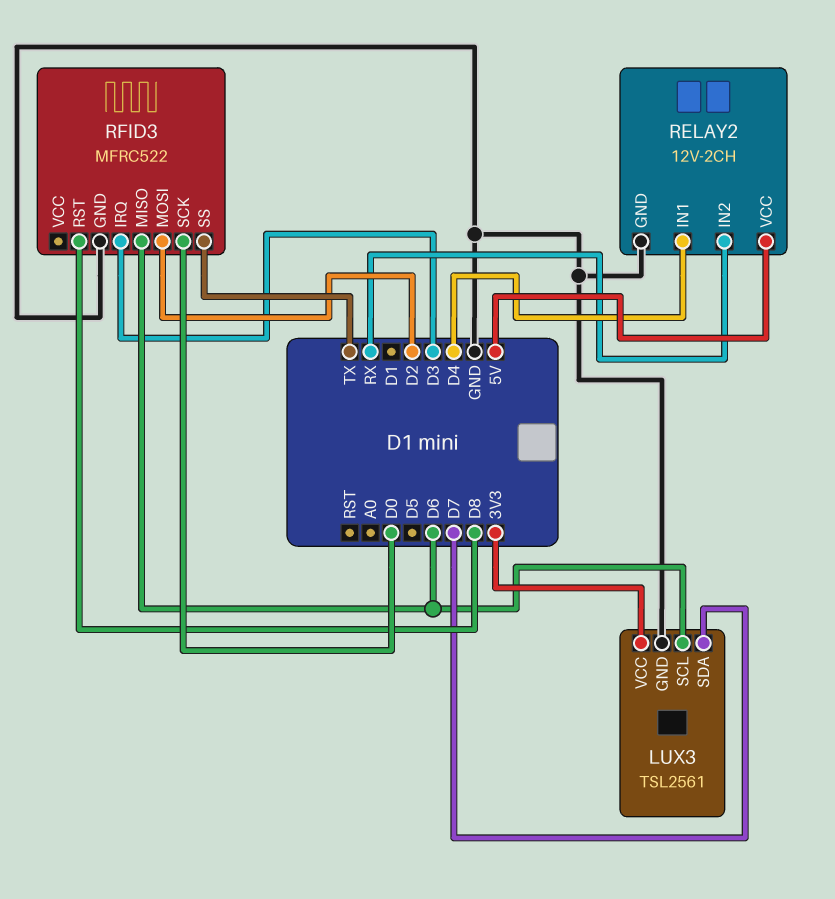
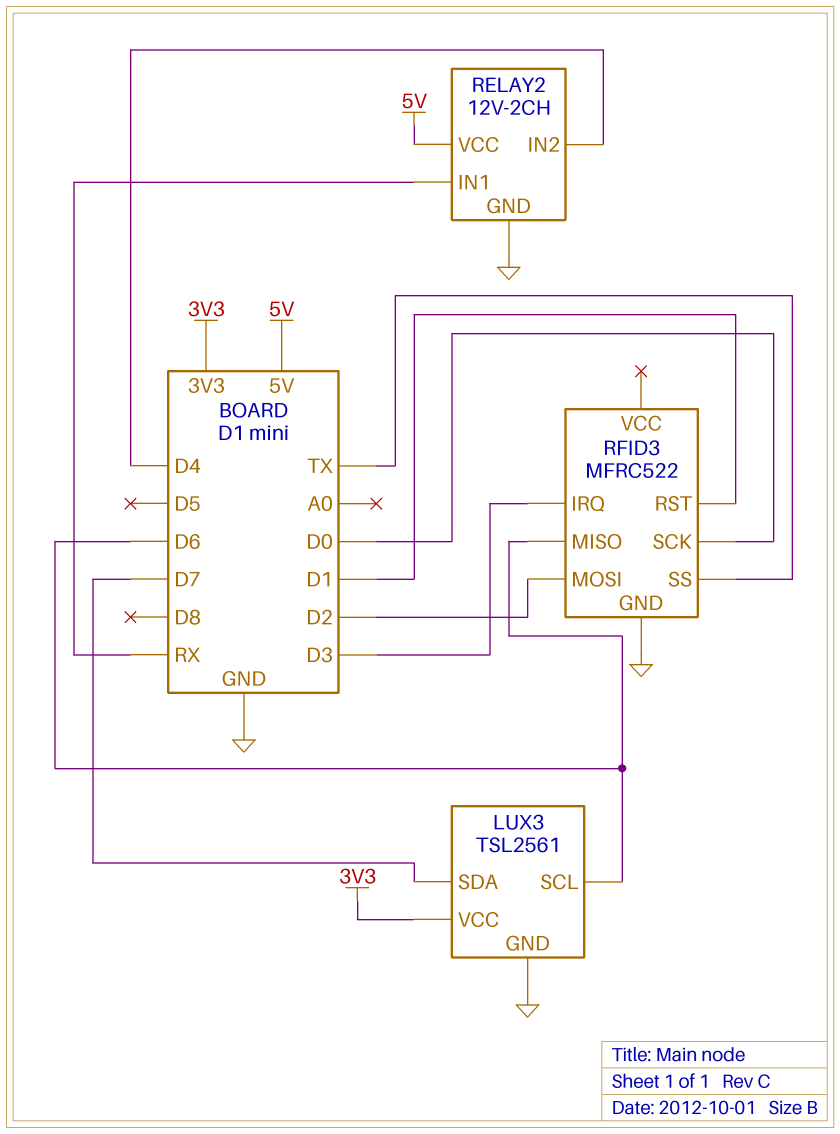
RELAY2 pin IN1: D4 -> RX
RELAY2 pin IN2: RX -> D4
RFID3 pin RST: D8 -> D1

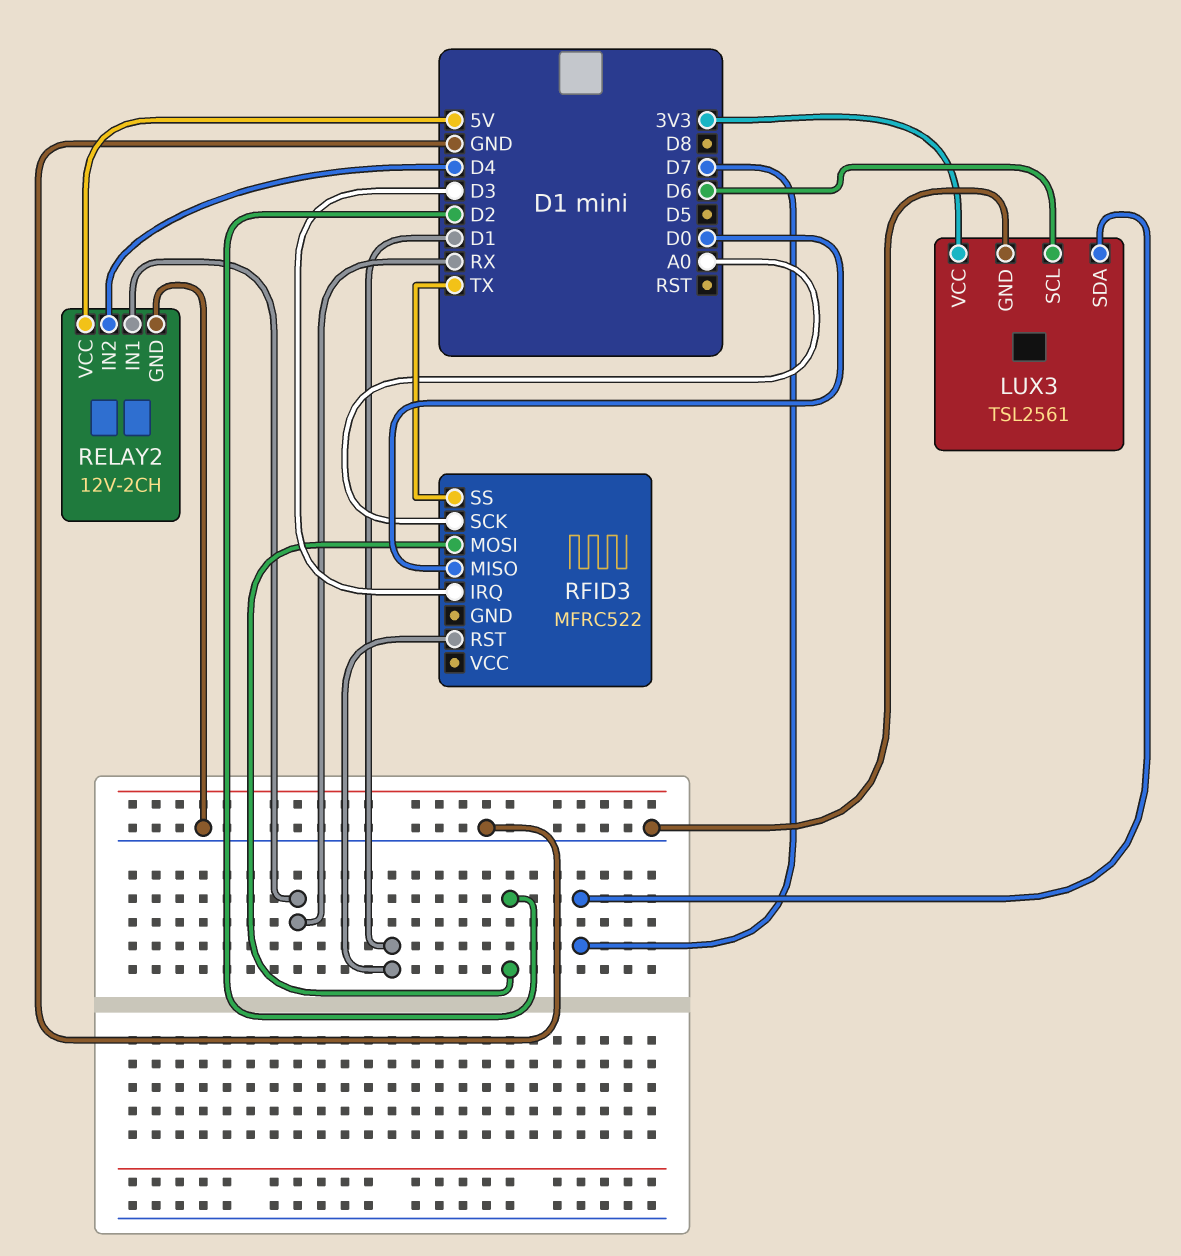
RFID3 pin GND: GND -> none
RFID3 pin MISO: D6 -> D0
RFID3 pin SCK: D0 -> A0

